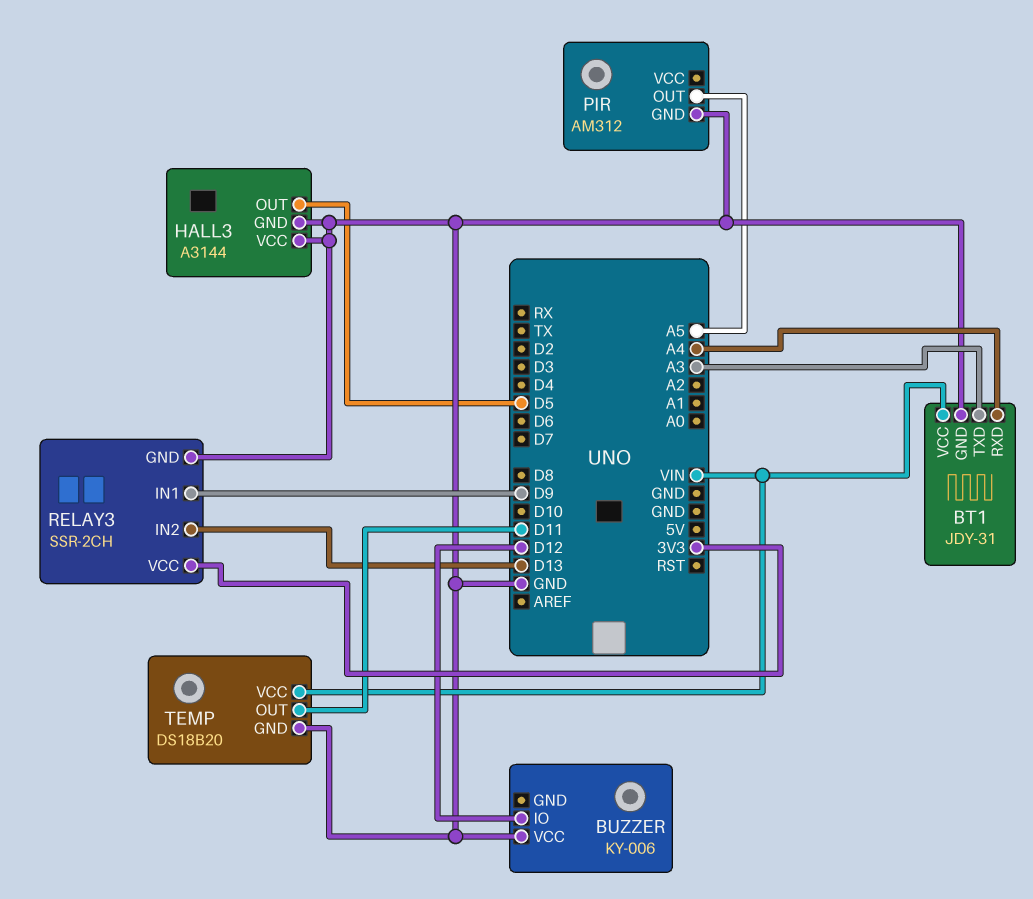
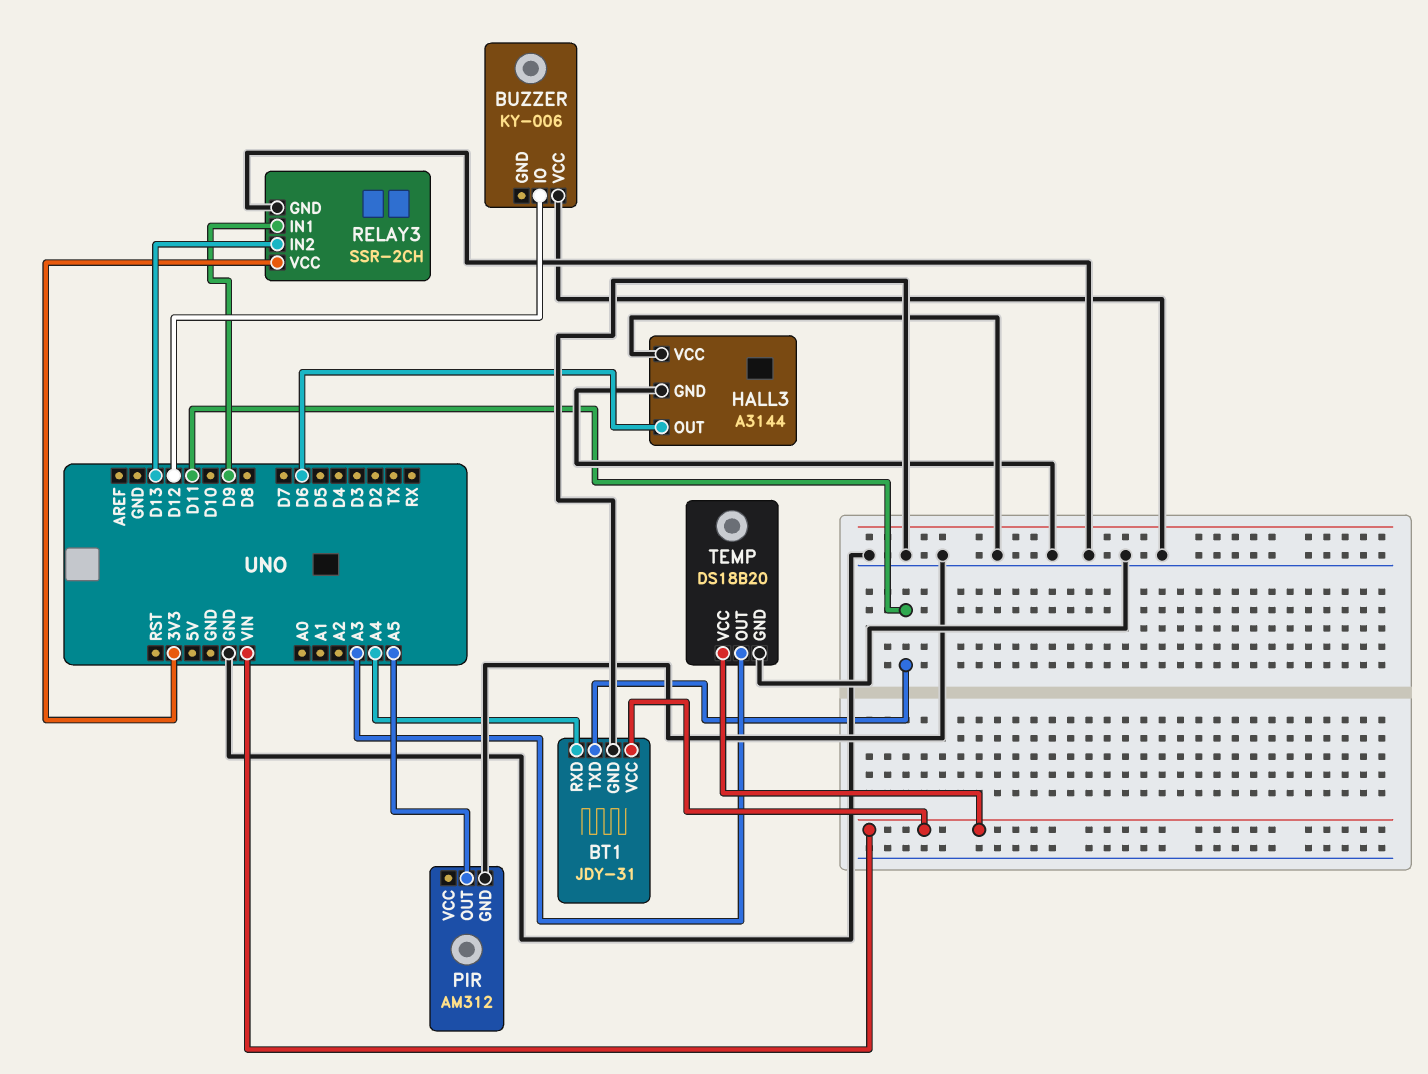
BT1 pin TXD: A3 -> D11
HALL3 pin OUT: D5 -> D6
TEMP pin OUT: D11 -> A3

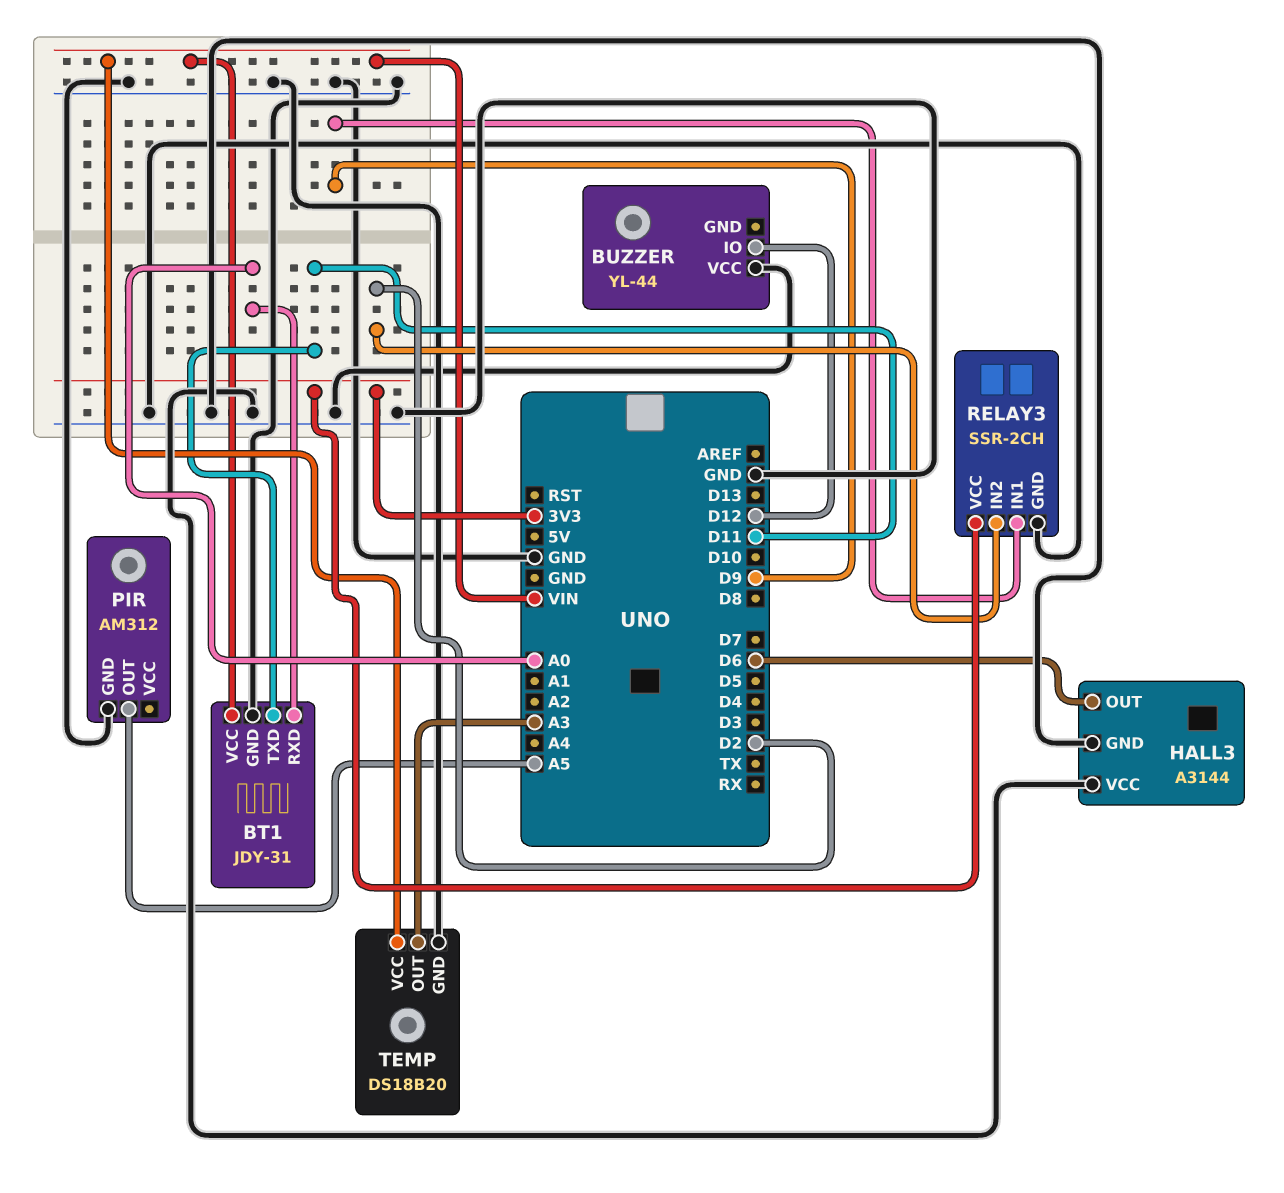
BT1 pin RXD: A4 -> A0
BUZZER: KY-006 -> YL-44
RELAY3 pin IN2: D13 -> D2

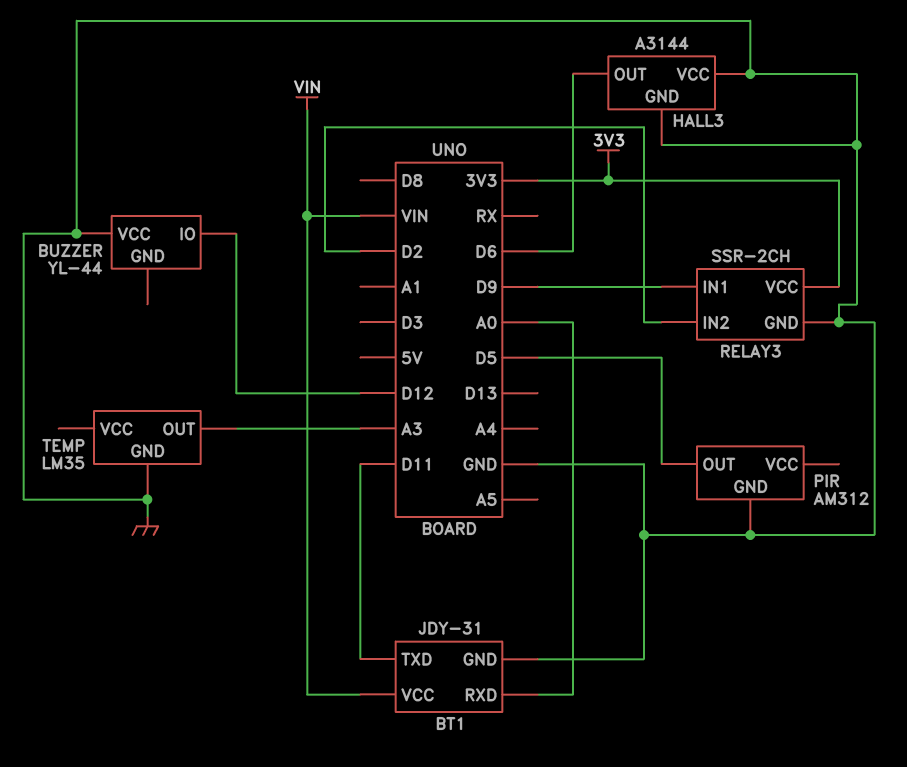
PIR pin OUT: A5 -> D5
TEMP: DS18B20 -> LM35
TEMP pin VCC: VIN -> none

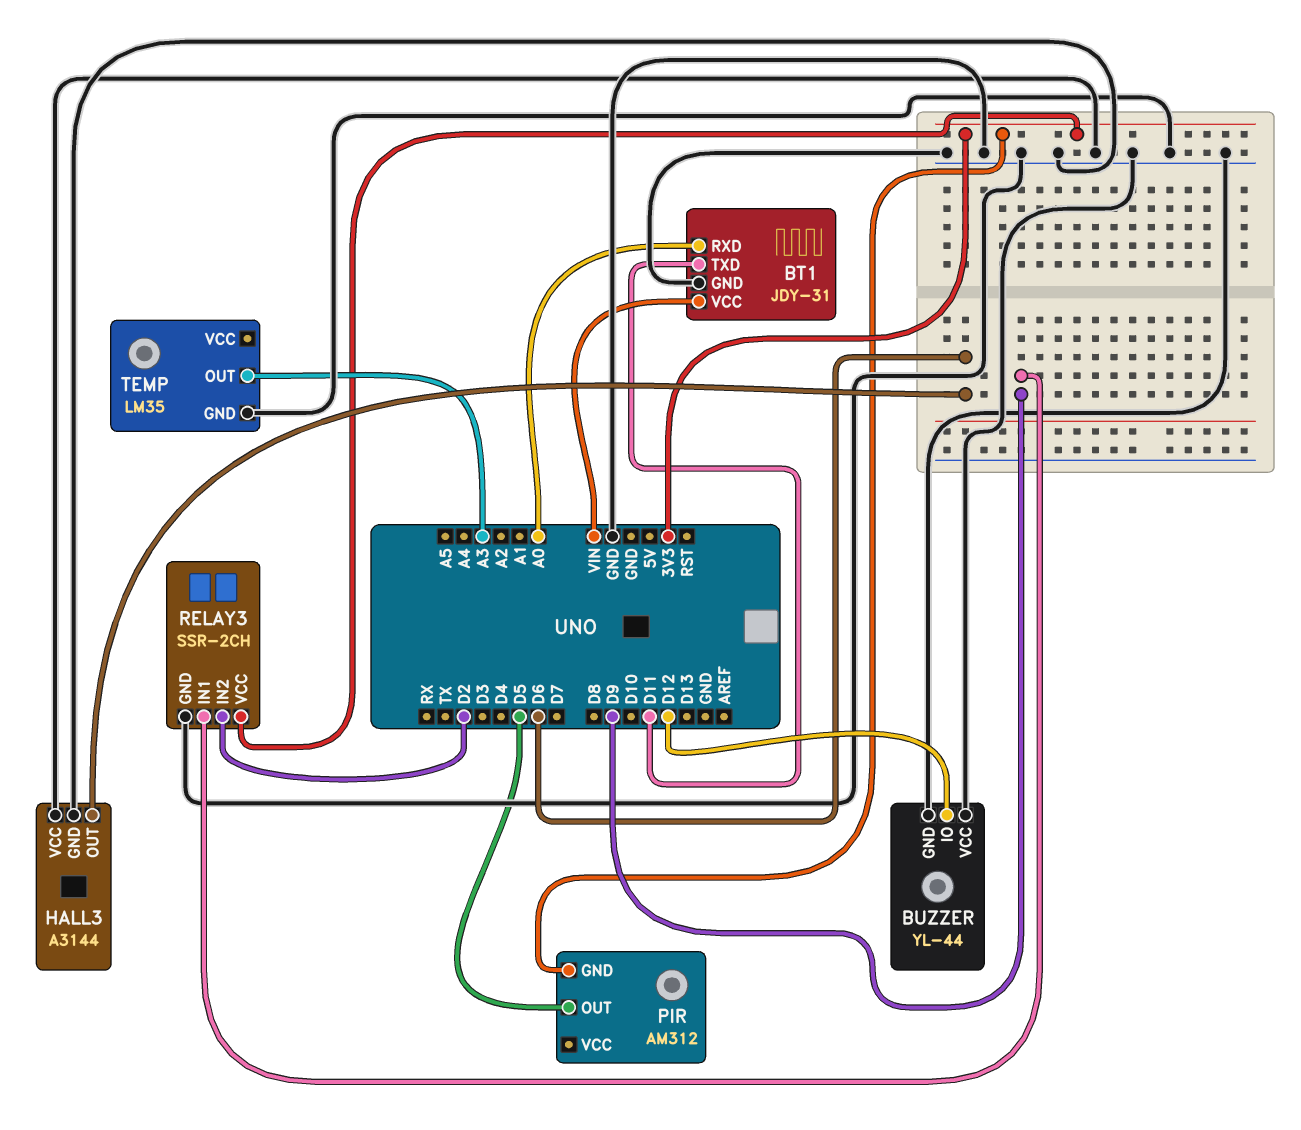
BUZZER pin GND: none -> GND
PIR pin GND: GND -> 3V3

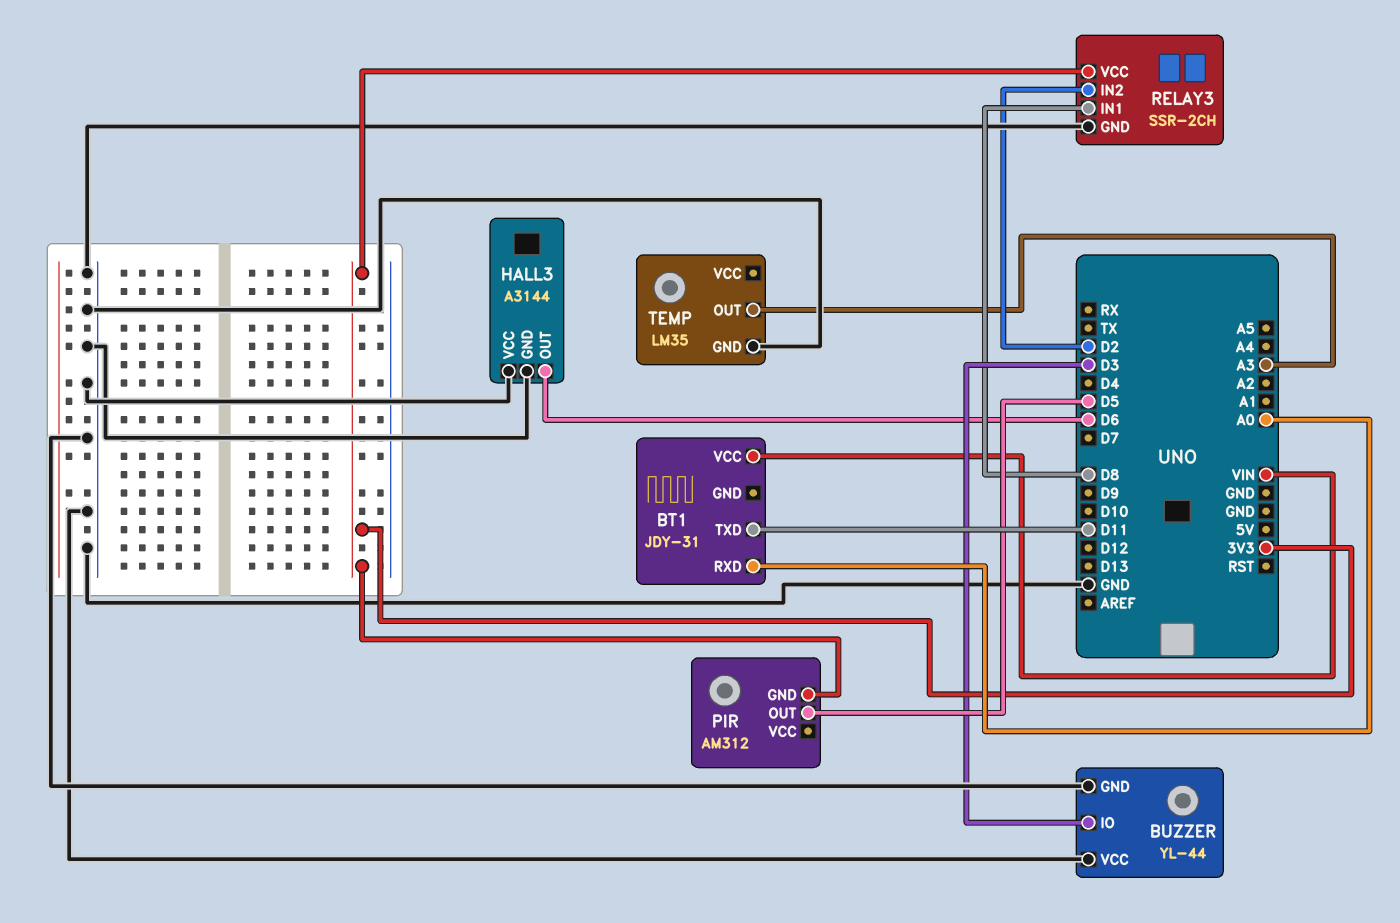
BT1 pin GND: GND -> none
BUZZER pin IO: D12 -> D3
RELAY3 pin IN1: D9 -> D8

